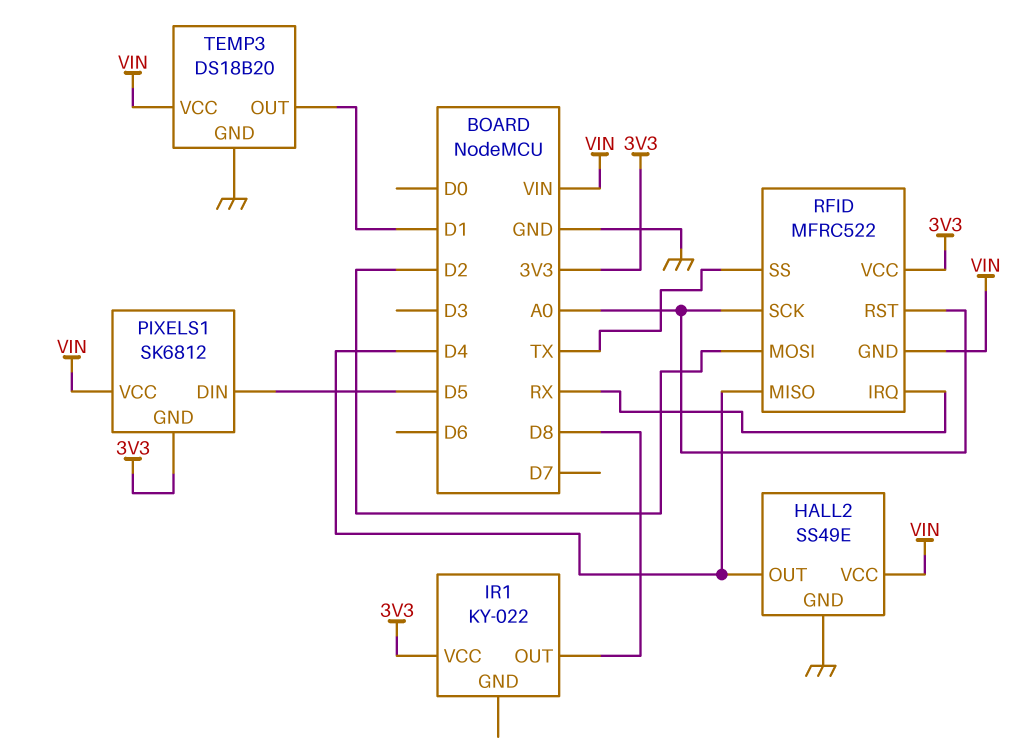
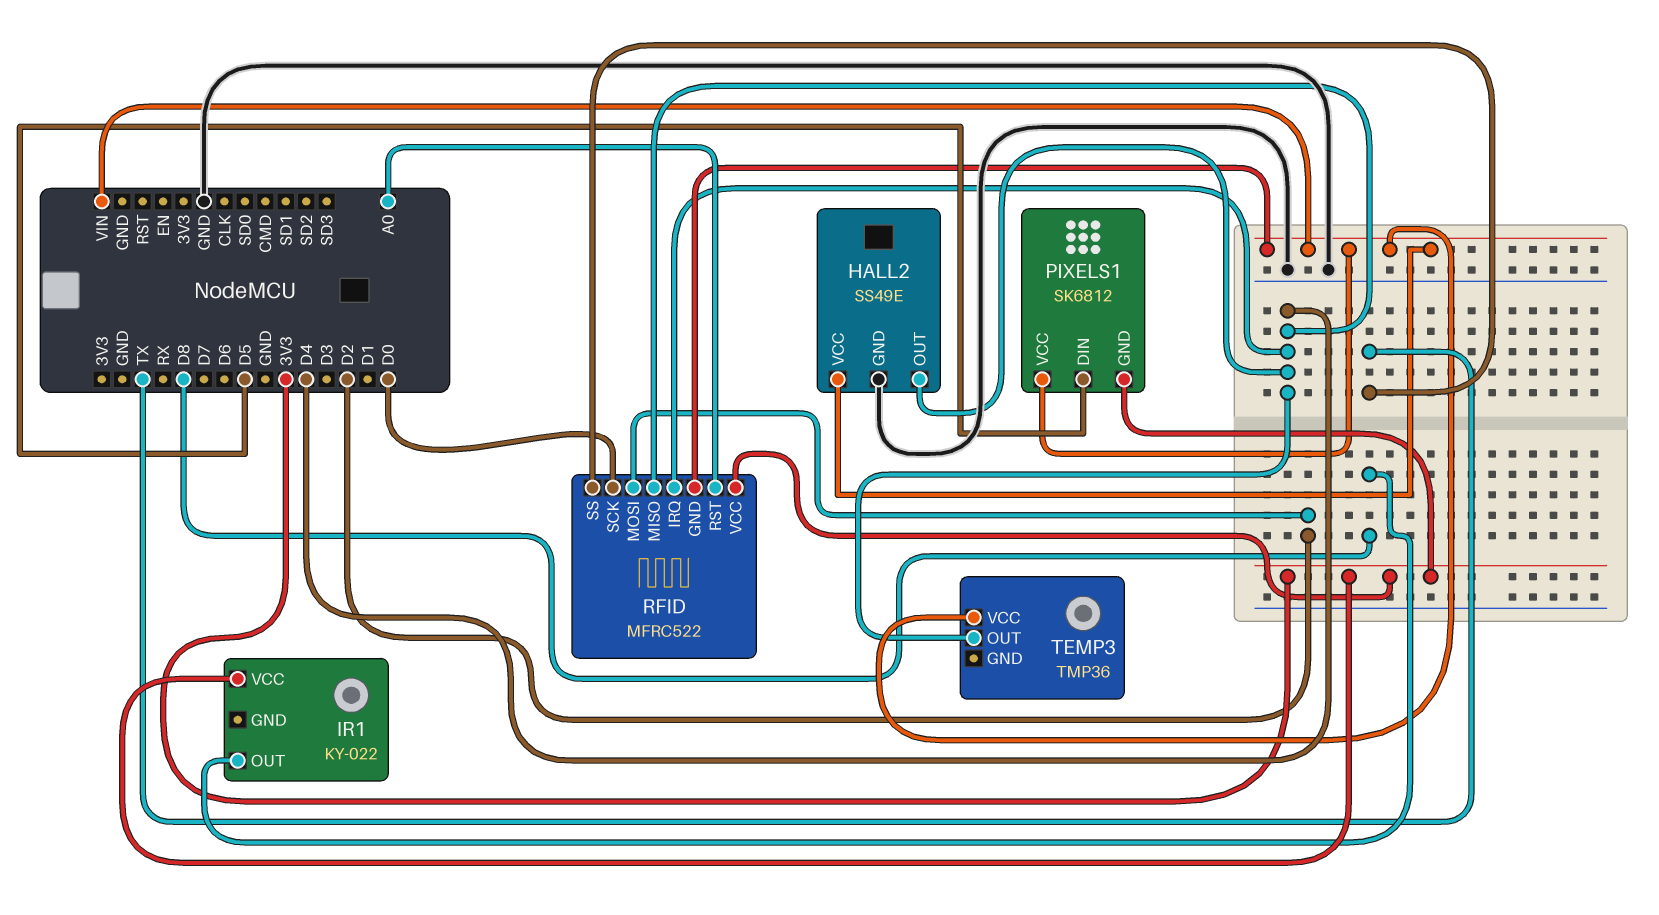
RFID pin IRQ: RX -> D4
RFID pin SCK: A0 -> D0
TEMP3: DS18B20 -> TMP36
TEMP3 pin GND: GND -> none
TEMP3 pin OUT: D1 -> D4

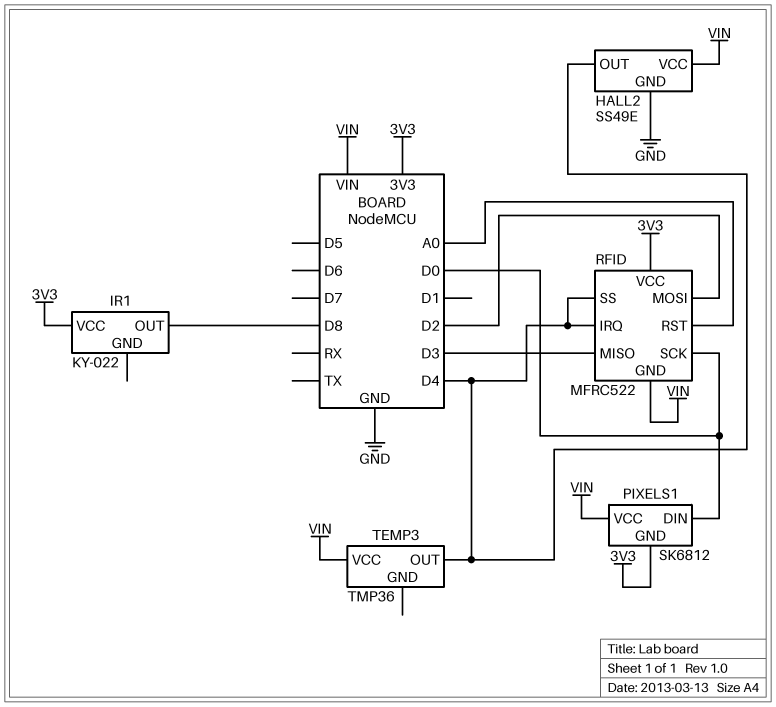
PIXELS1 pin DIN: D5 -> D0
RFID pin MISO: D4 -> D3
RFID pin SS: TX -> D4

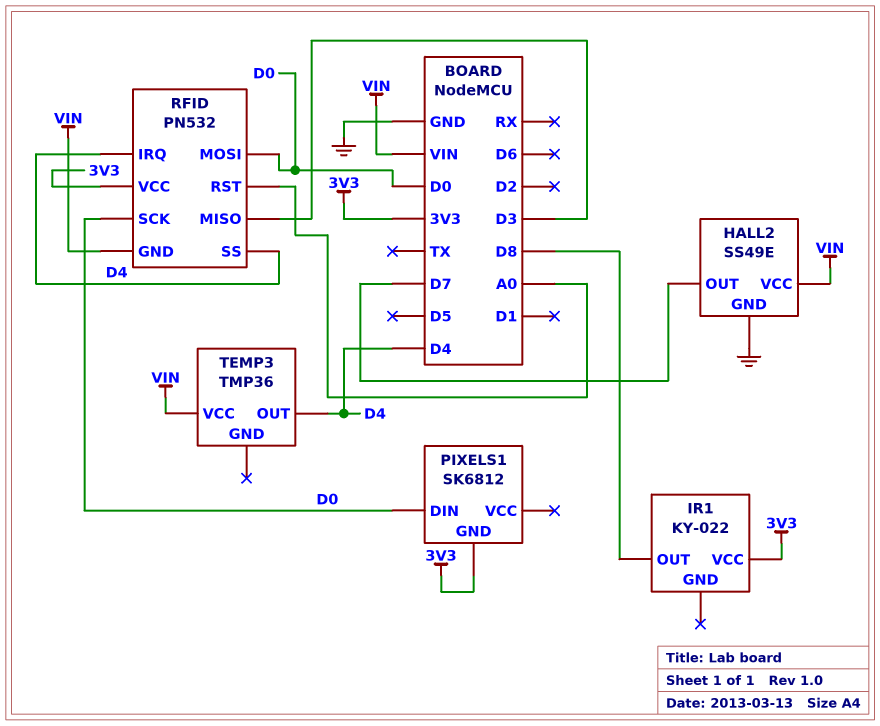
HALL2 pin OUT: D4 -> D7
PIXELS1 pin VCC: VIN -> none
RFID: MFRC522 -> PN532
RFID pin MOSI: D2 -> D0

